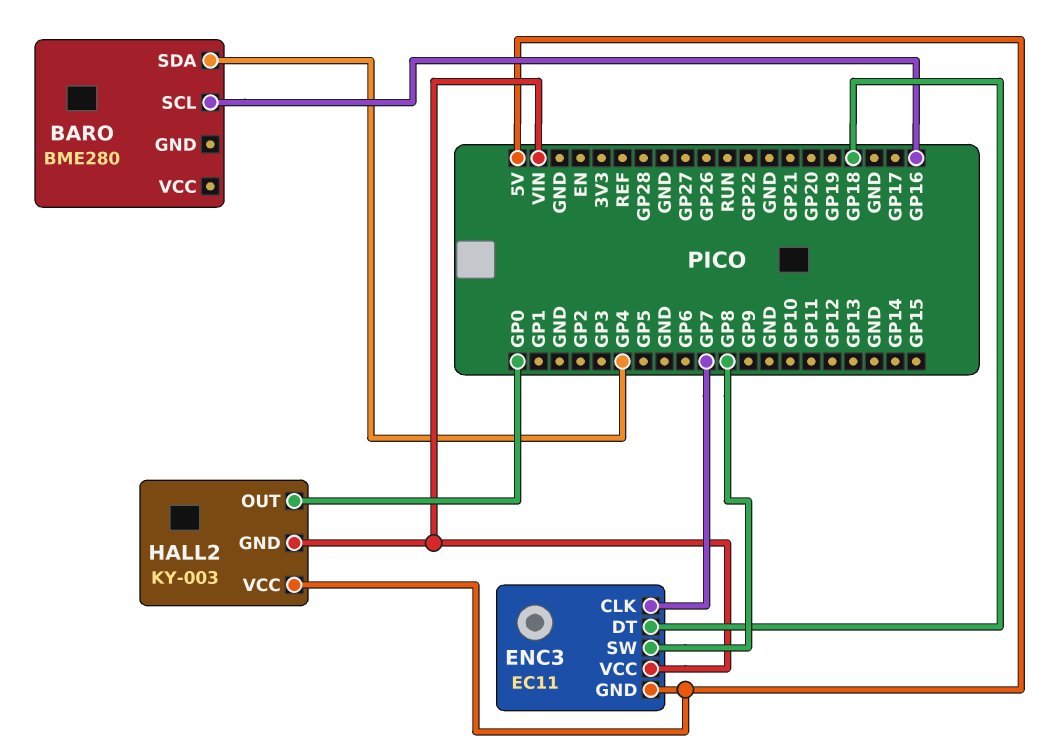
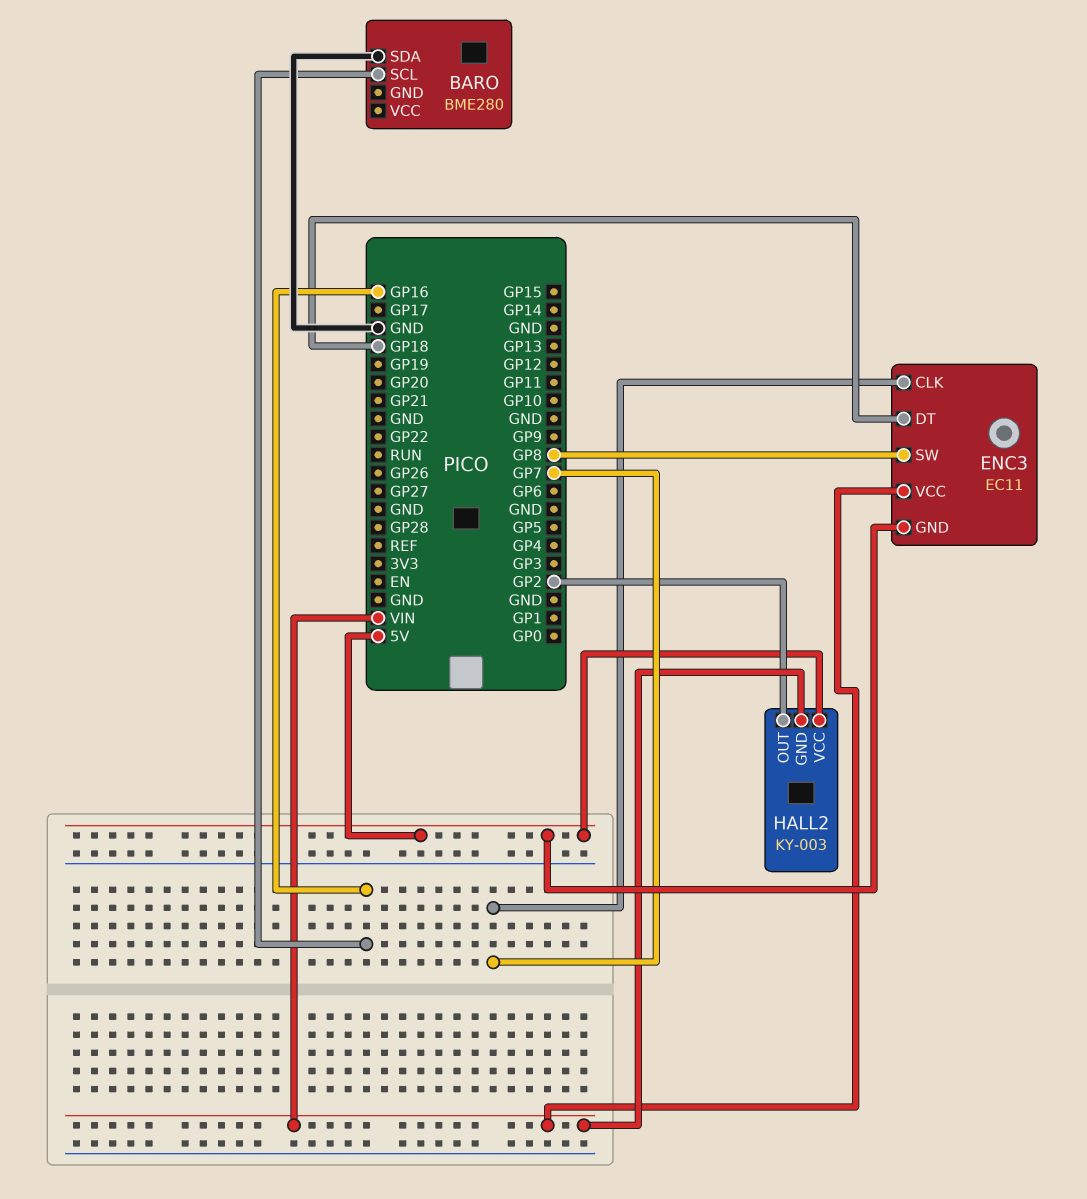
BARO pin SDA: GP4 -> GND
HALL2 pin OUT: GP0 -> GP2

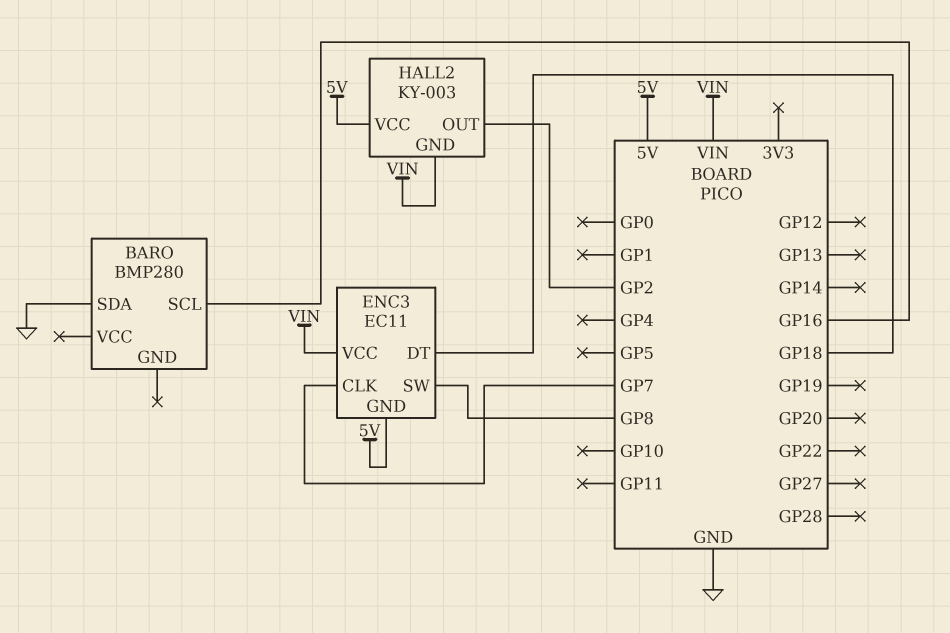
BARO: BME280 -> BMP280

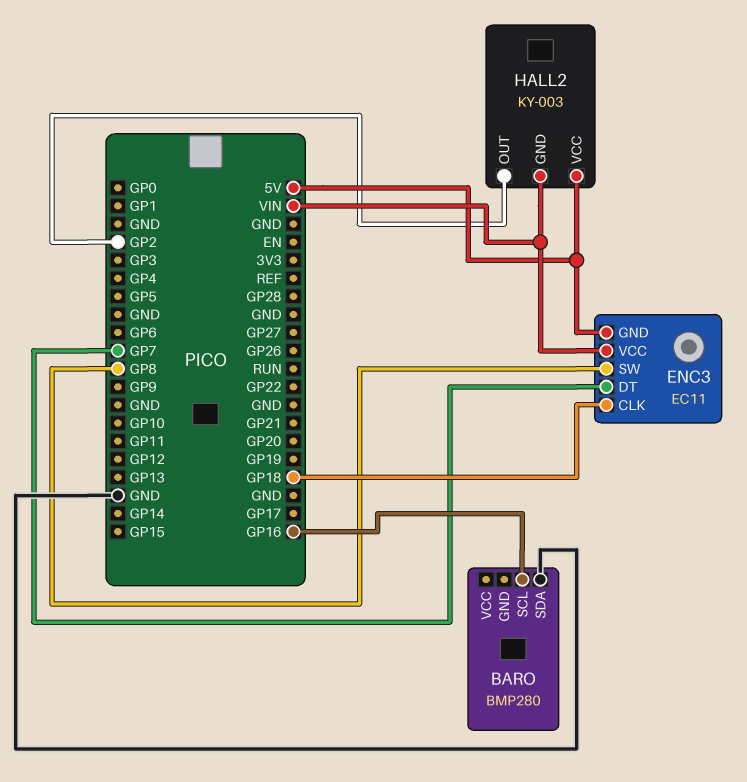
ENC3 pin CLK: GP7 -> GP18
ENC3 pin DT: GP18 -> GP7

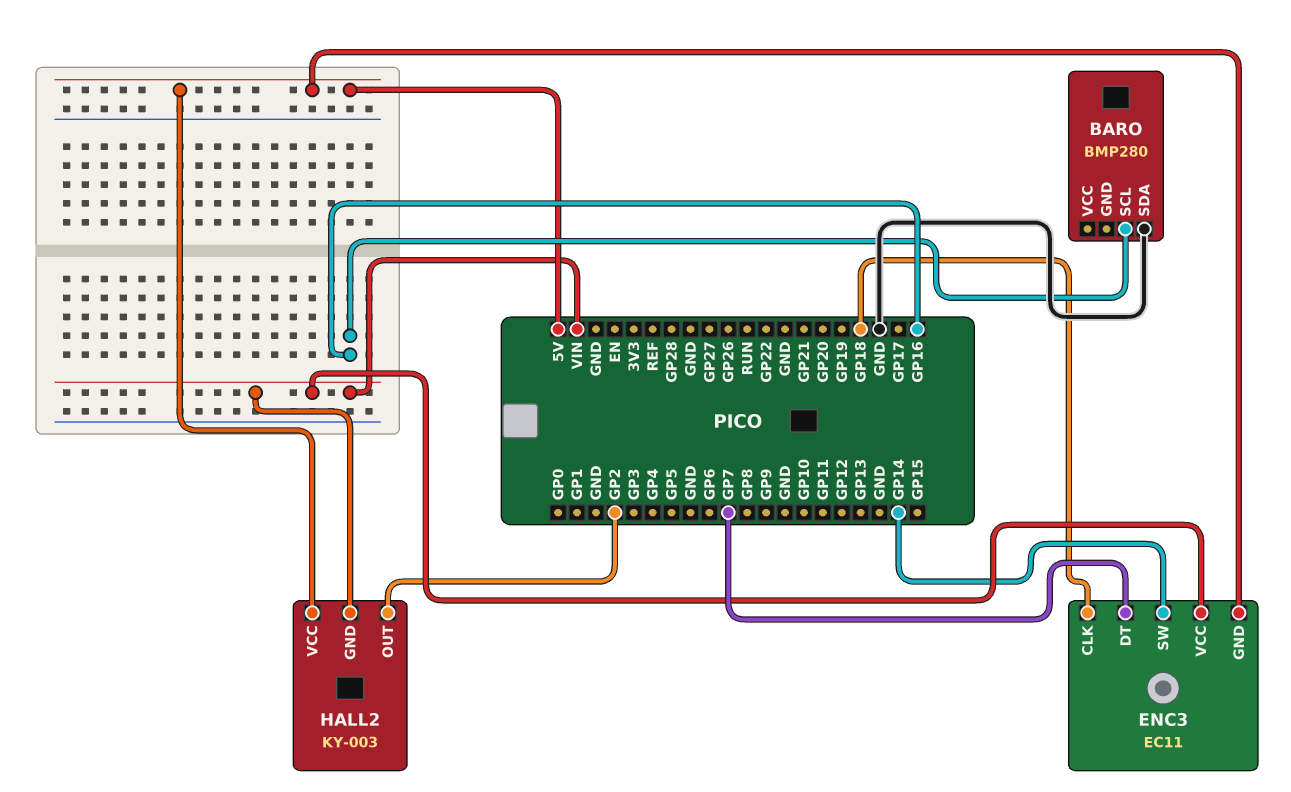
ENC3 pin SW: GP8 -> GP14

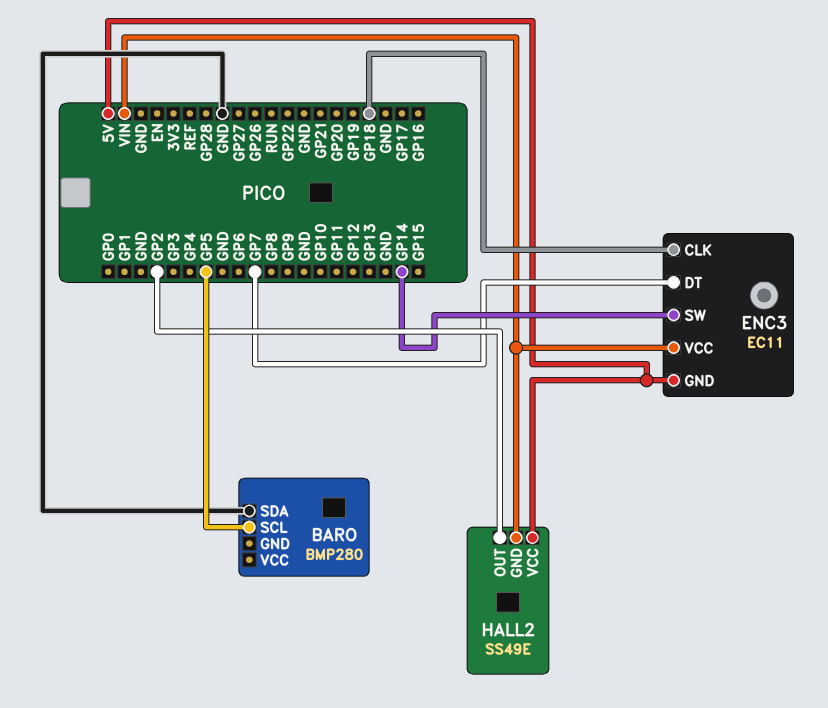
BARO pin SCL: GP16 -> GP5
HALL2: KY-003 -> SS49E

